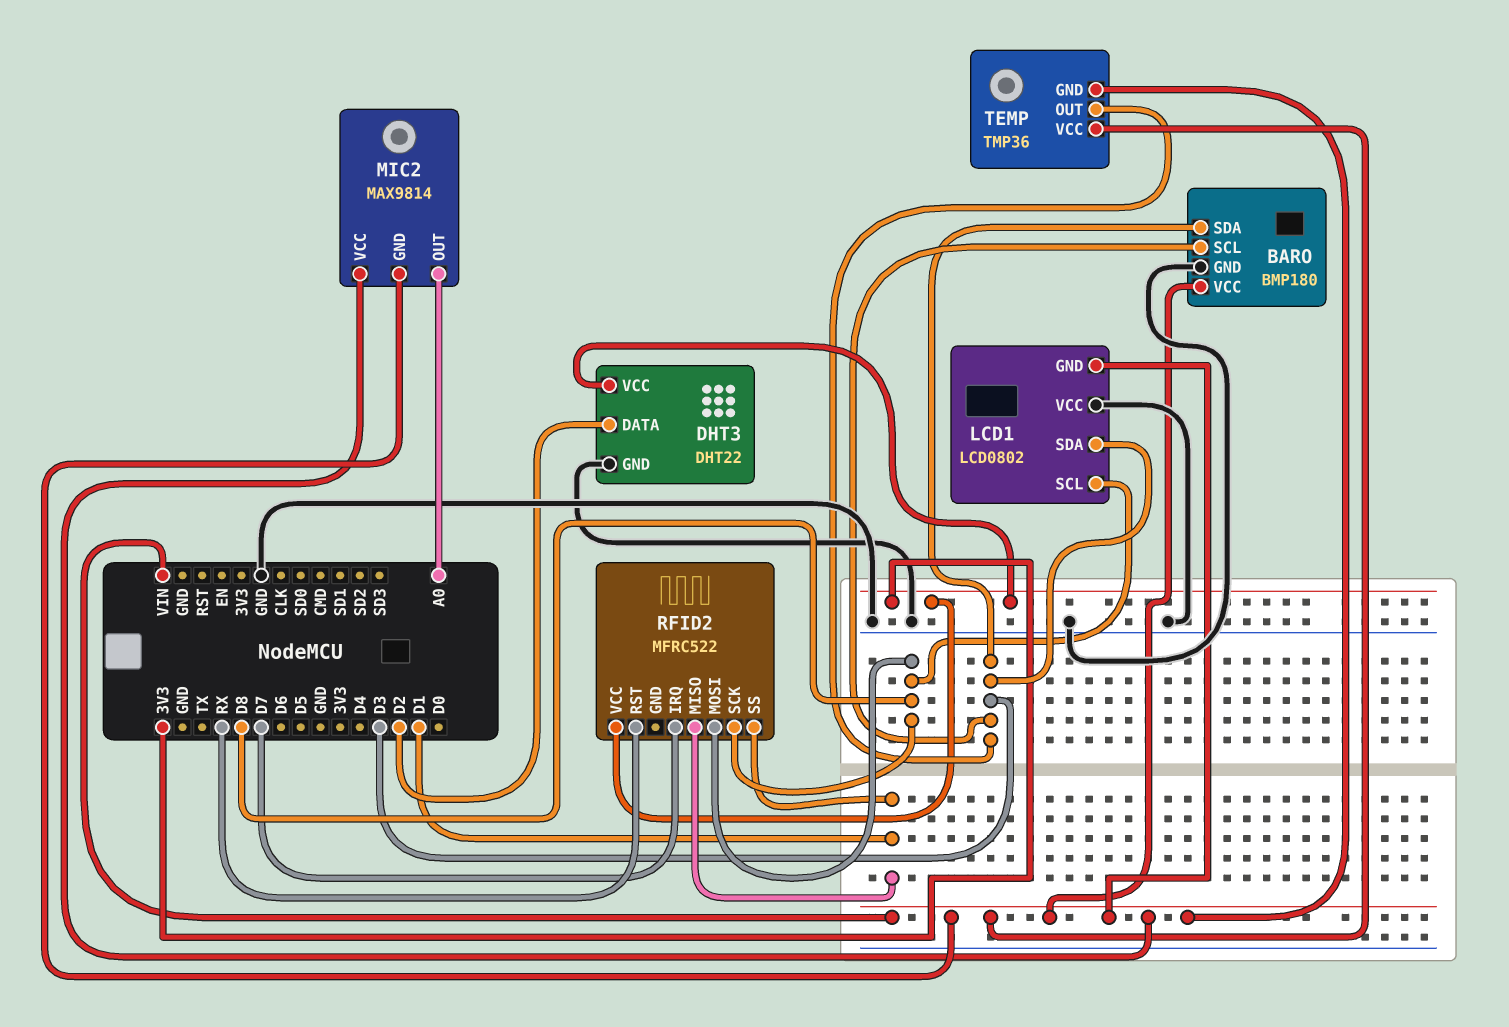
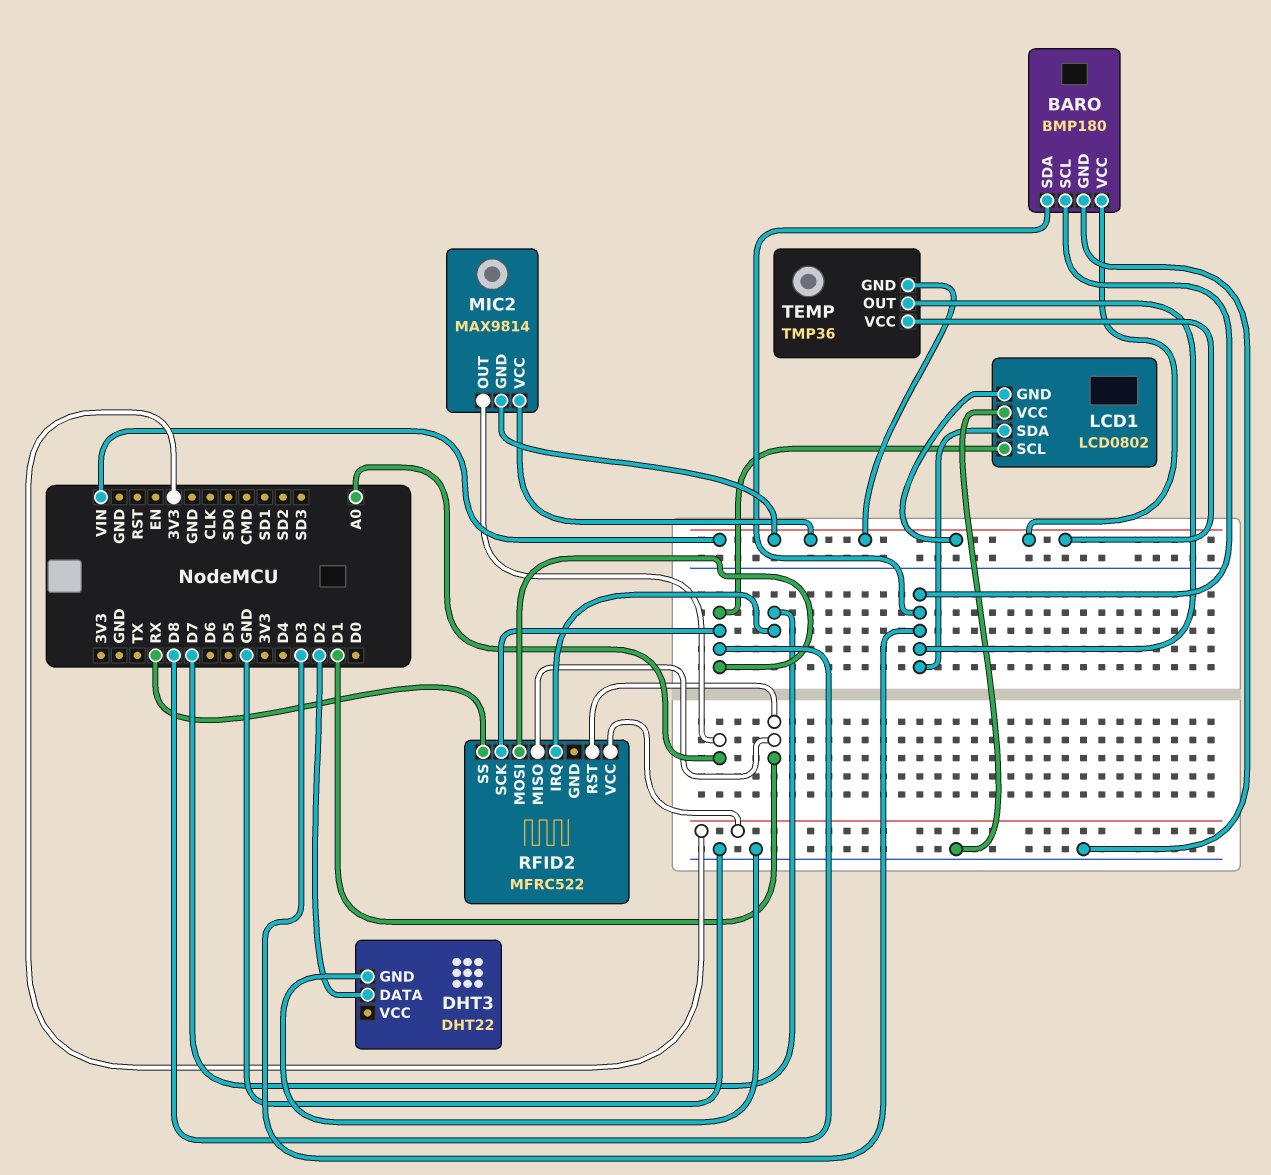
DHT3 pin VCC: 3V3 -> none
RFID2 pin RST: RX -> D1
RFID2 pin SS: D1 -> RX

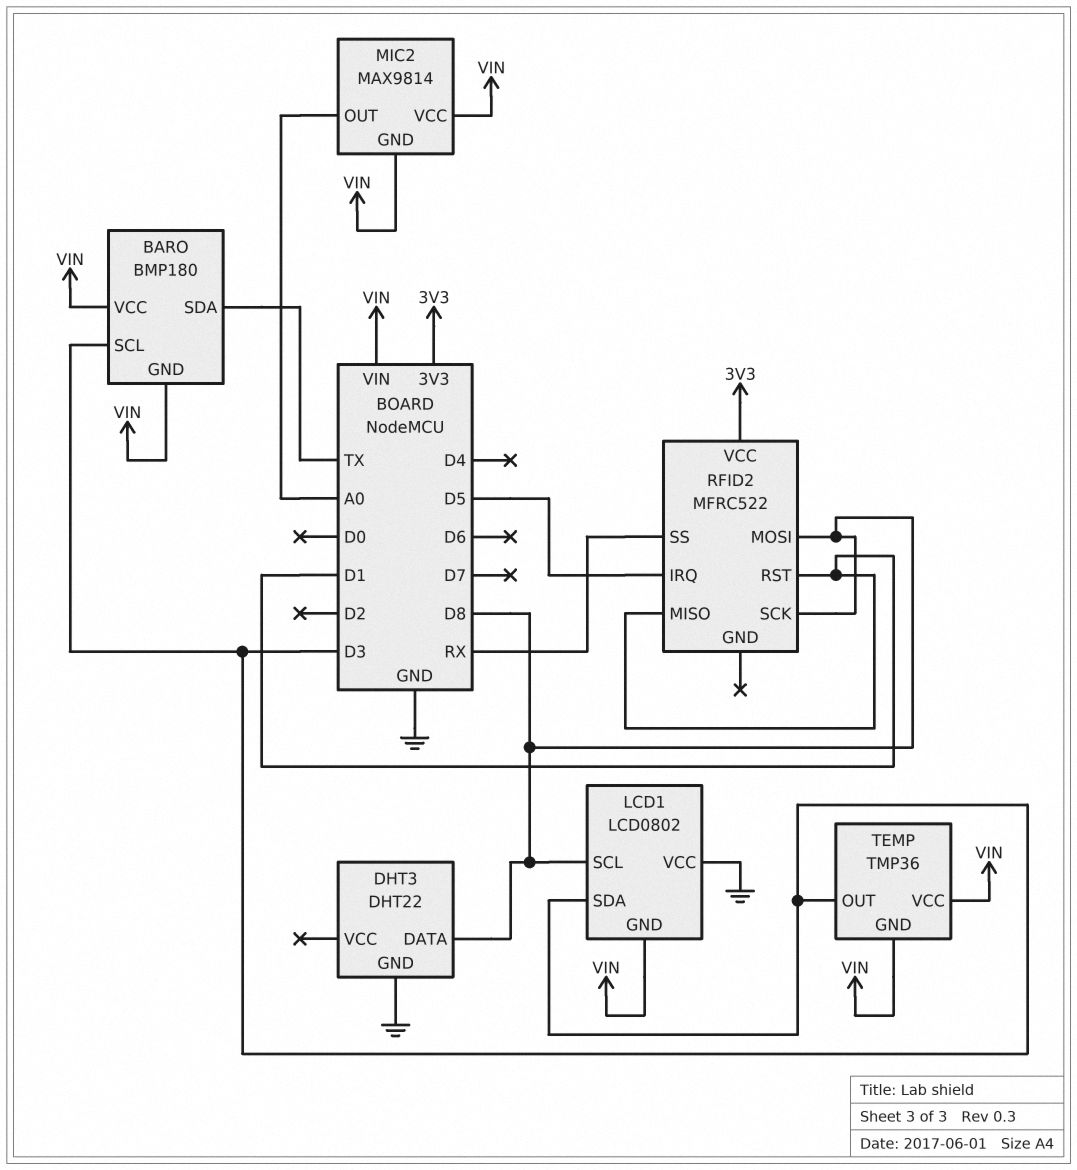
BARO pin GND: GND -> VIN
BARO pin SDA: D3 -> TX
DHT3 pin DATA: D2 -> D8
RFID2 pin IRQ: D7 -> D5

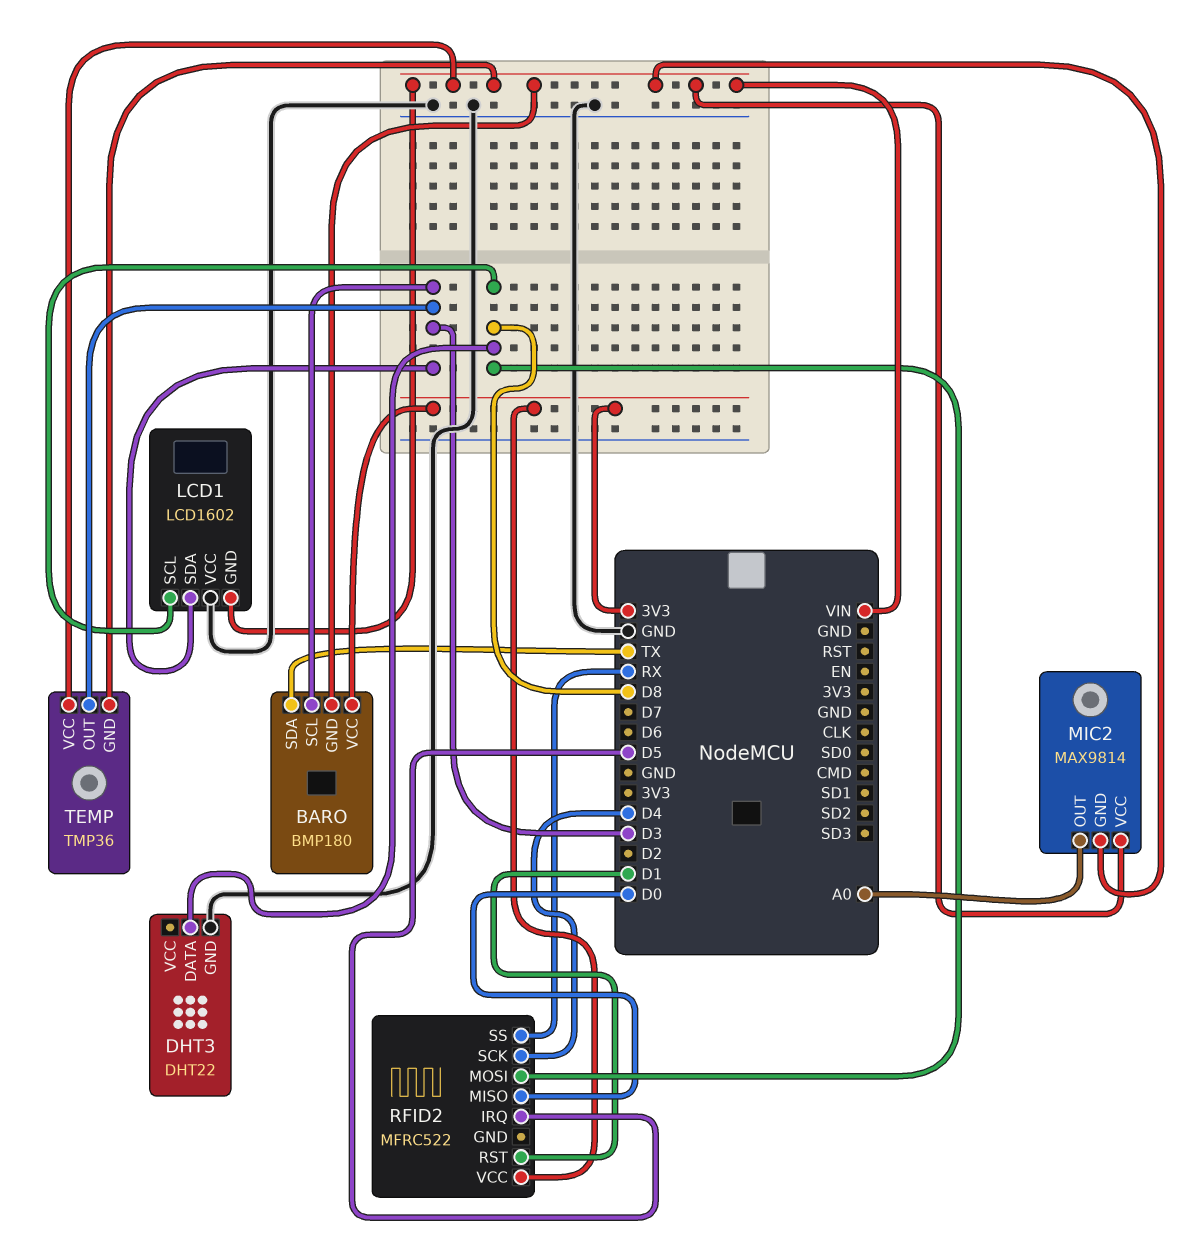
BARO pin VCC: VIN -> 3V3
LCD1: LCD0802 -> LCD1602
RFID2 pin MISO: D1 -> D0
RFID2 pin SCK: D8 -> D4

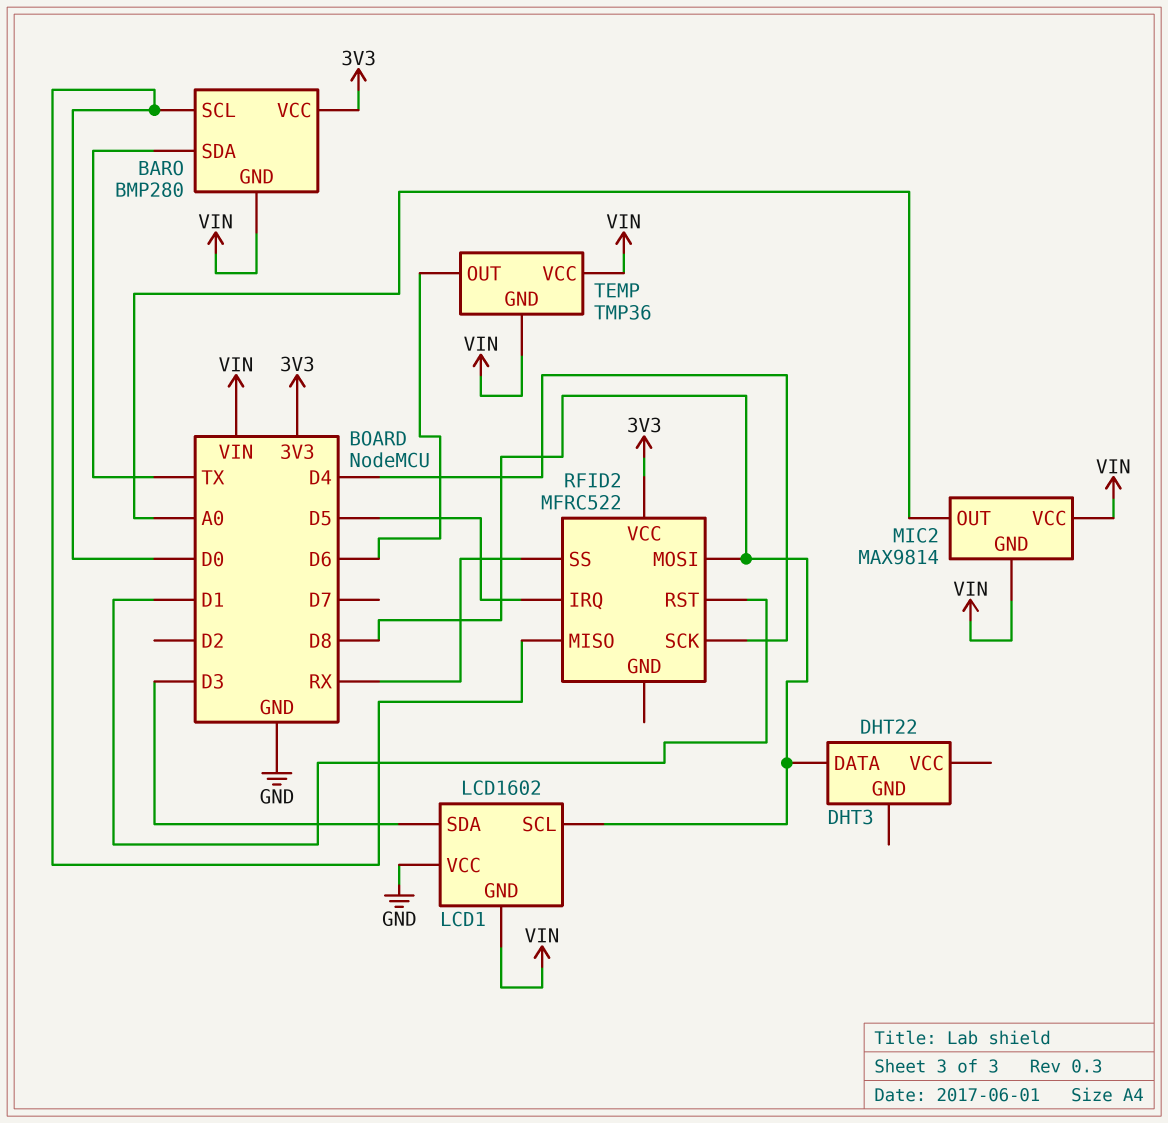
BARO: BMP180 -> BMP280
BARO pin SCL: D3 -> D0
DHT3 pin GND: GND -> none
TEMP pin OUT: D3 -> D6

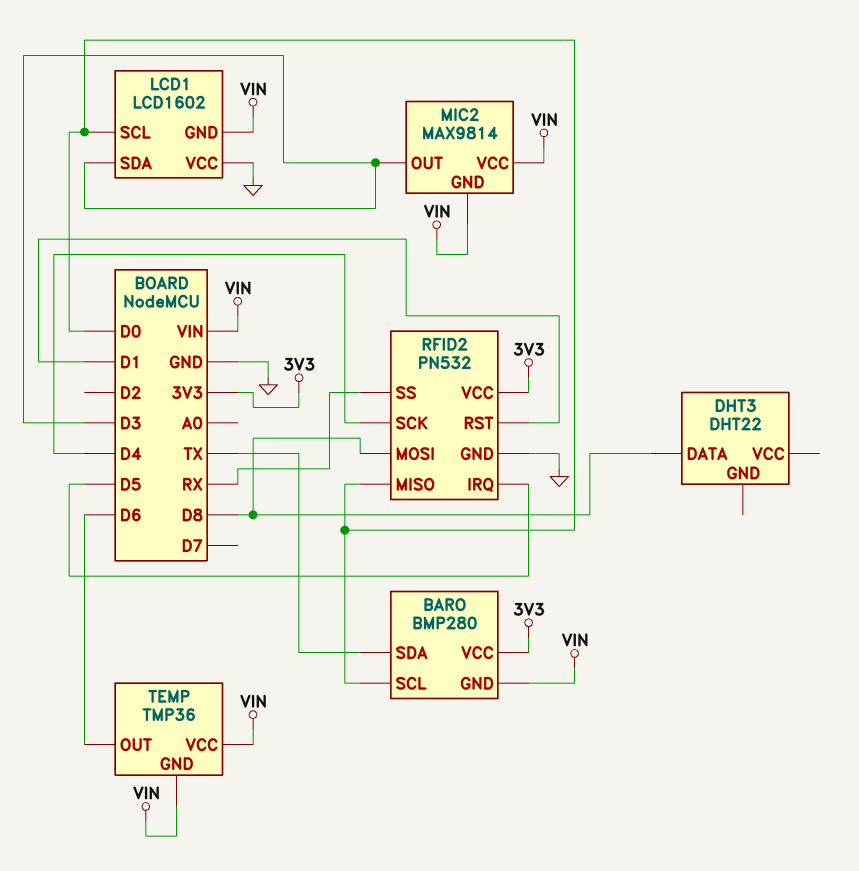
LCD1 pin SCL: D8 -> D0
MIC2 pin OUT: A0 -> D3
RFID2: MFRC522 -> PN532
RFID2 pin GND: none -> GND

